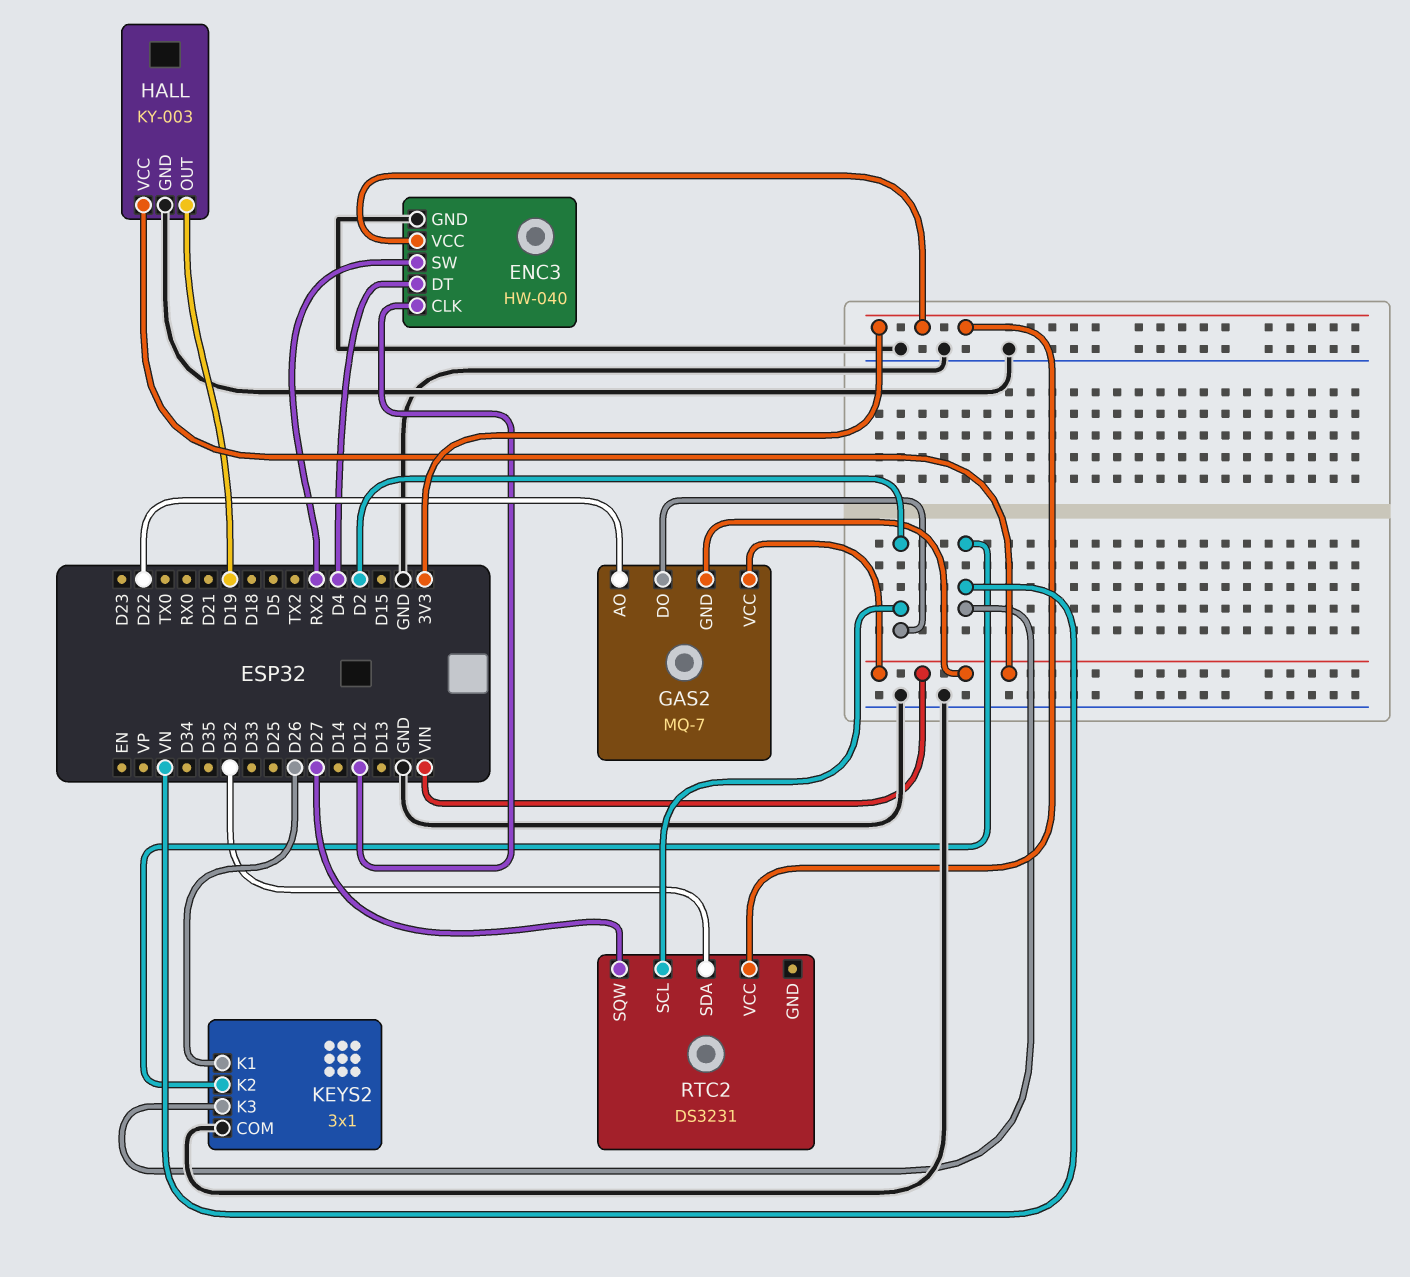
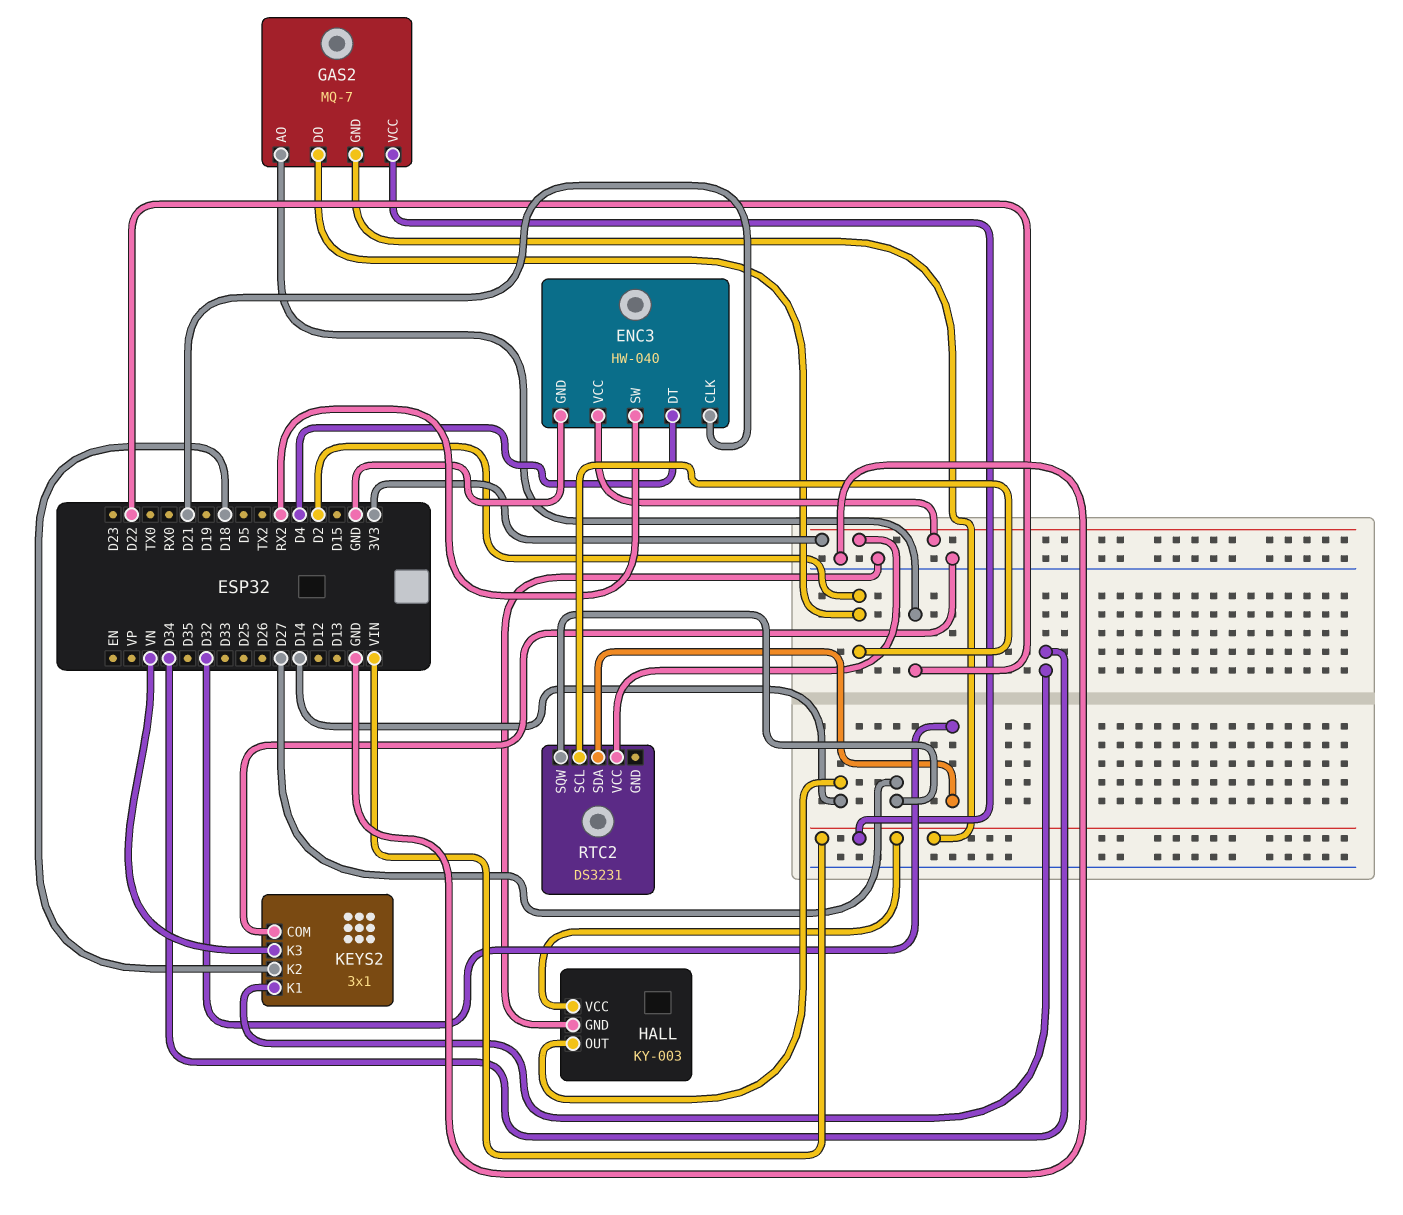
ENC3 pin CLK: D12 -> D21
HALL pin OUT: D19 -> D14
KEYS2 pin K1: D26 -> D34
KEYS2 pin K2: VN -> D18

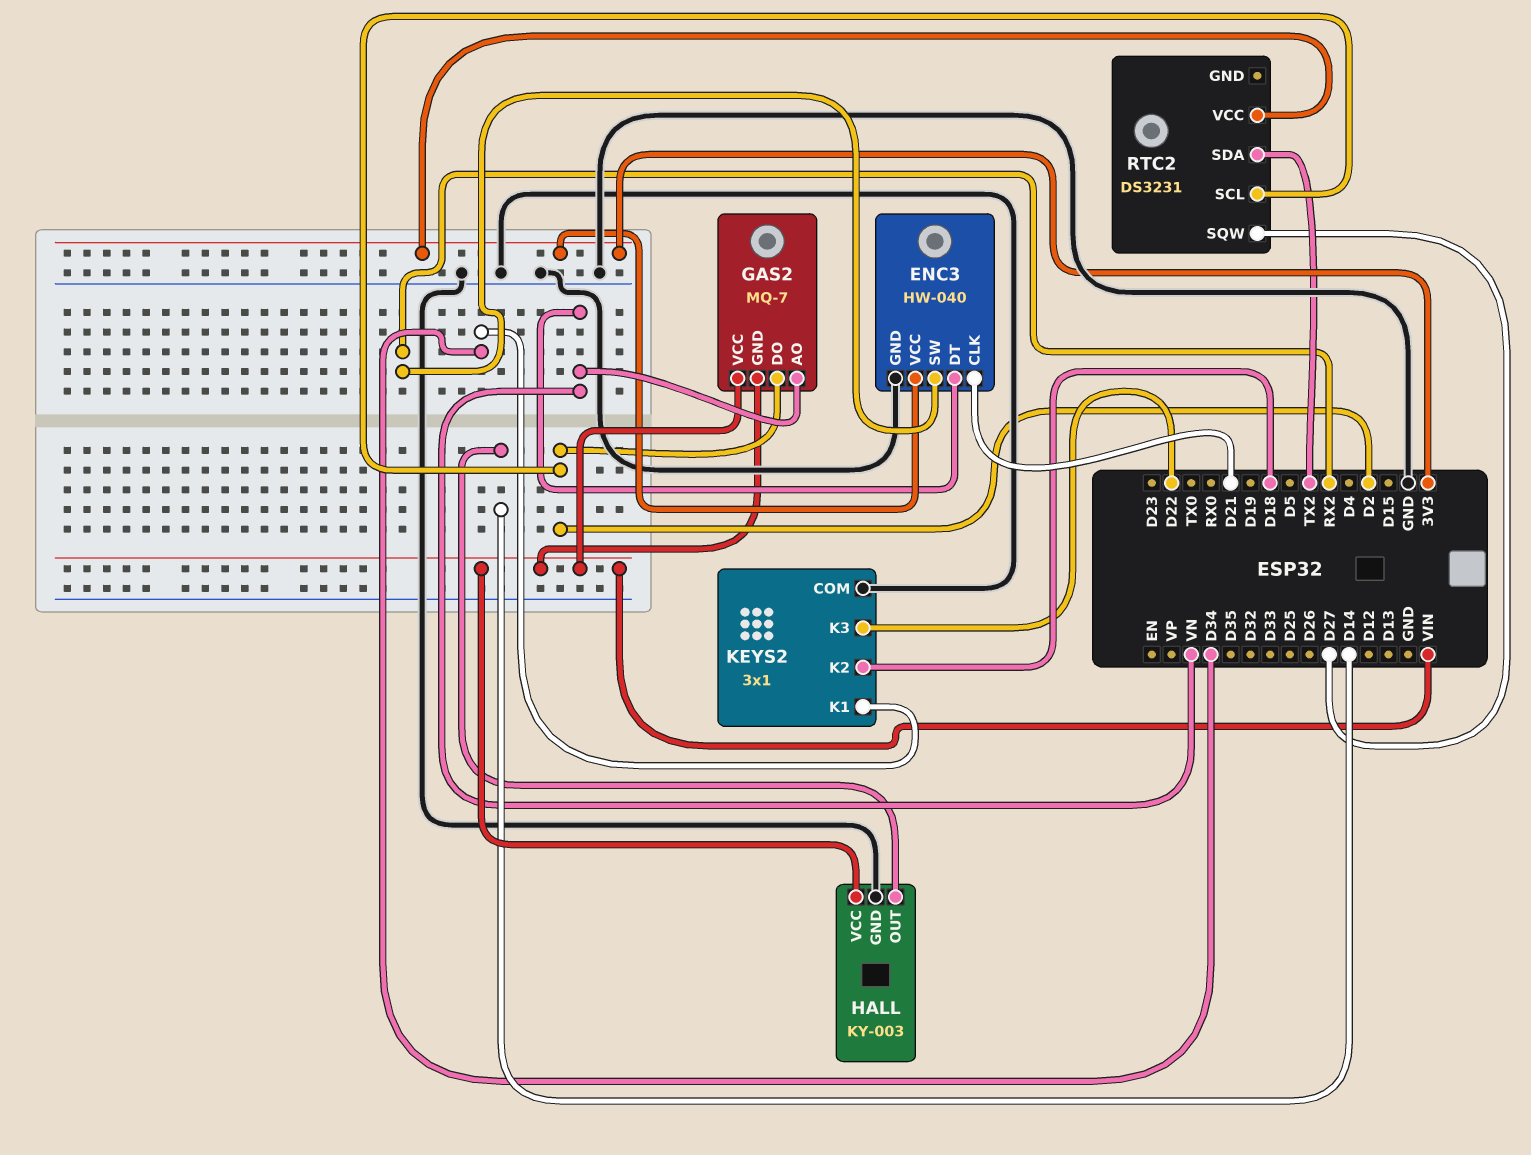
ENC3 pin DT: D4 -> VN
GAS2 pin AO: D22 -> VN
KEYS2 pin K3: VN -> D22
RTC2 pin SDA: D32 -> TX2

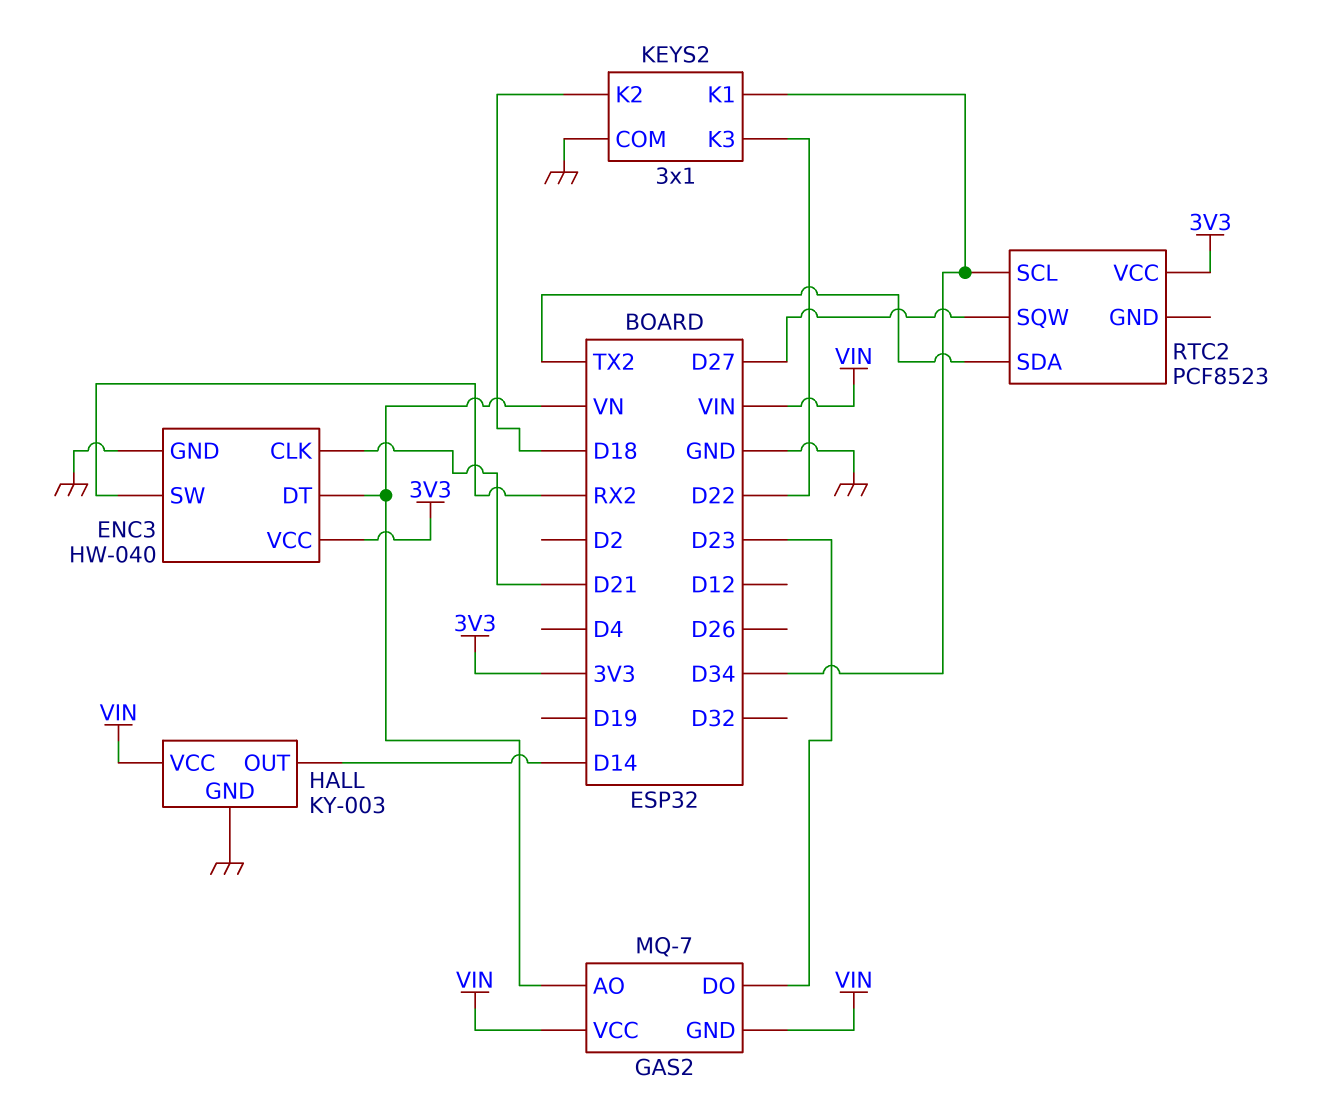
GAS2 pin DO: D2 -> D23
RTC2: DS3231 -> PCF8523
RTC2 pin SCL: D2 -> D34

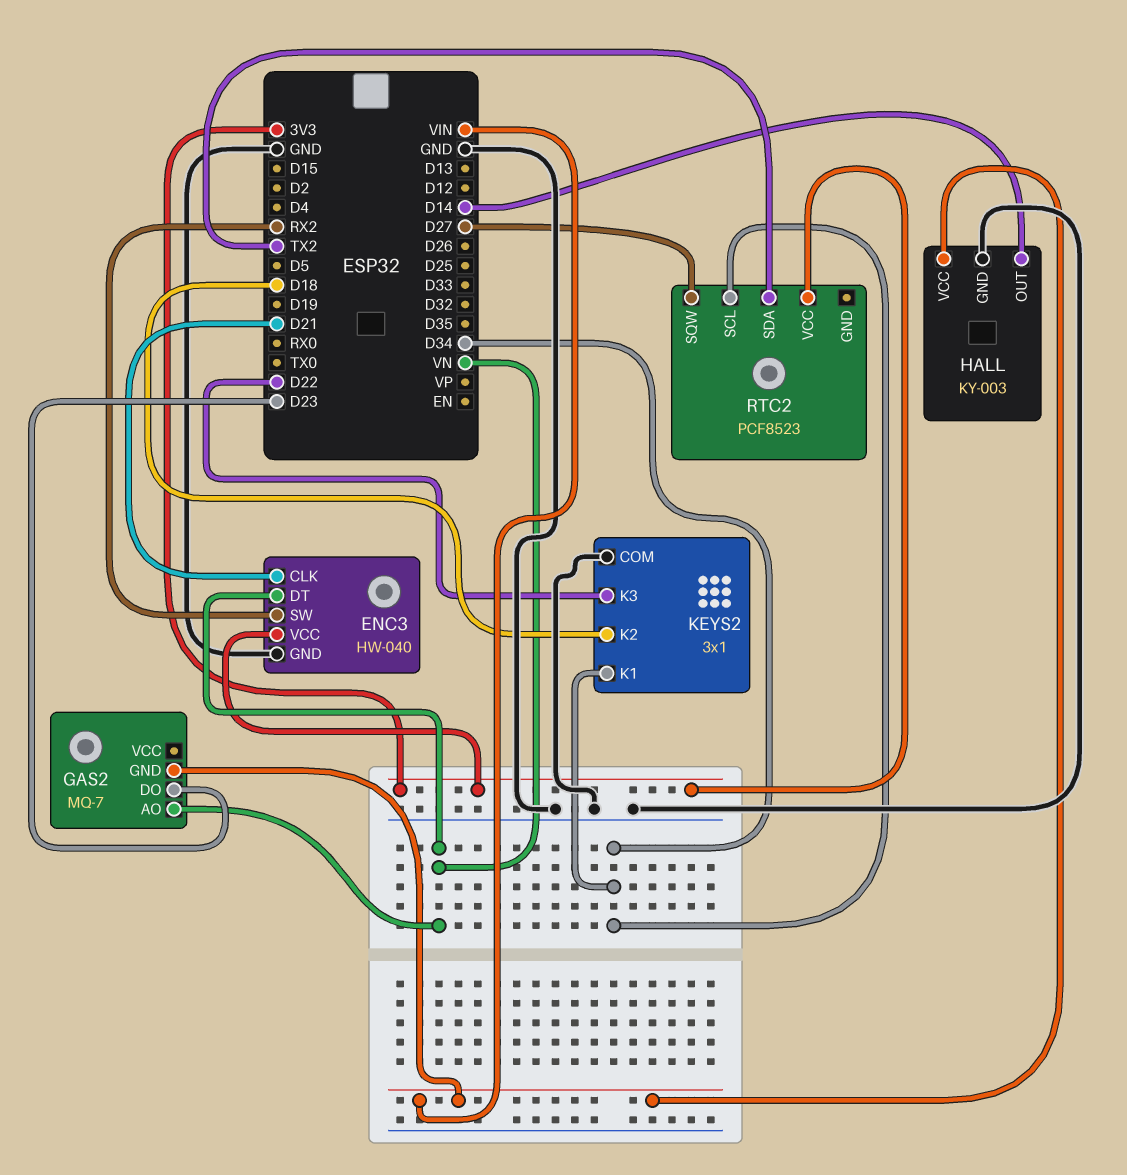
GAS2 pin VCC: VIN -> none

